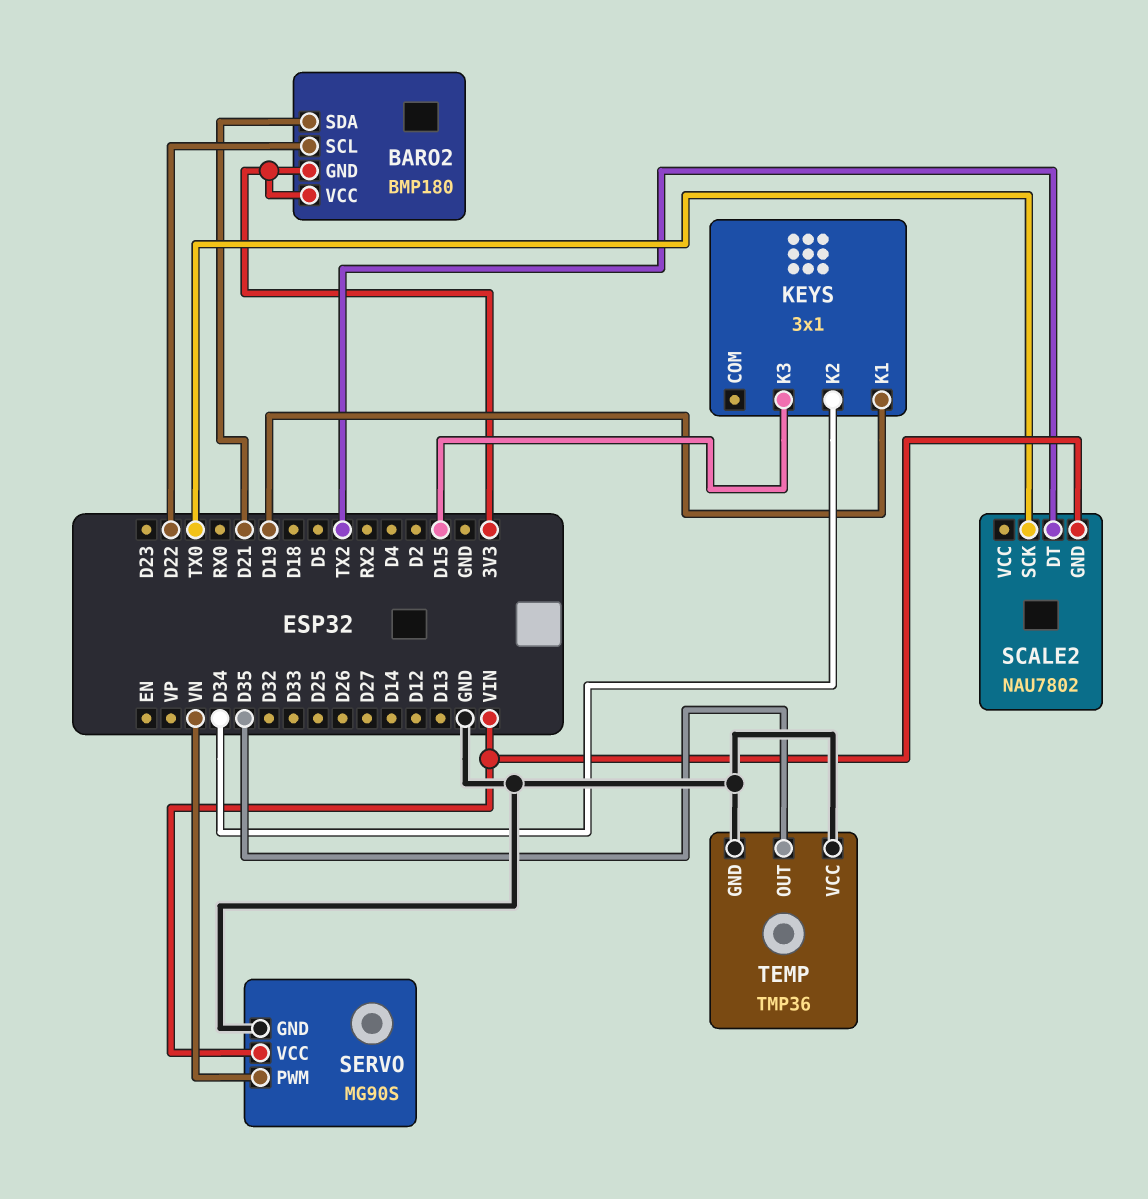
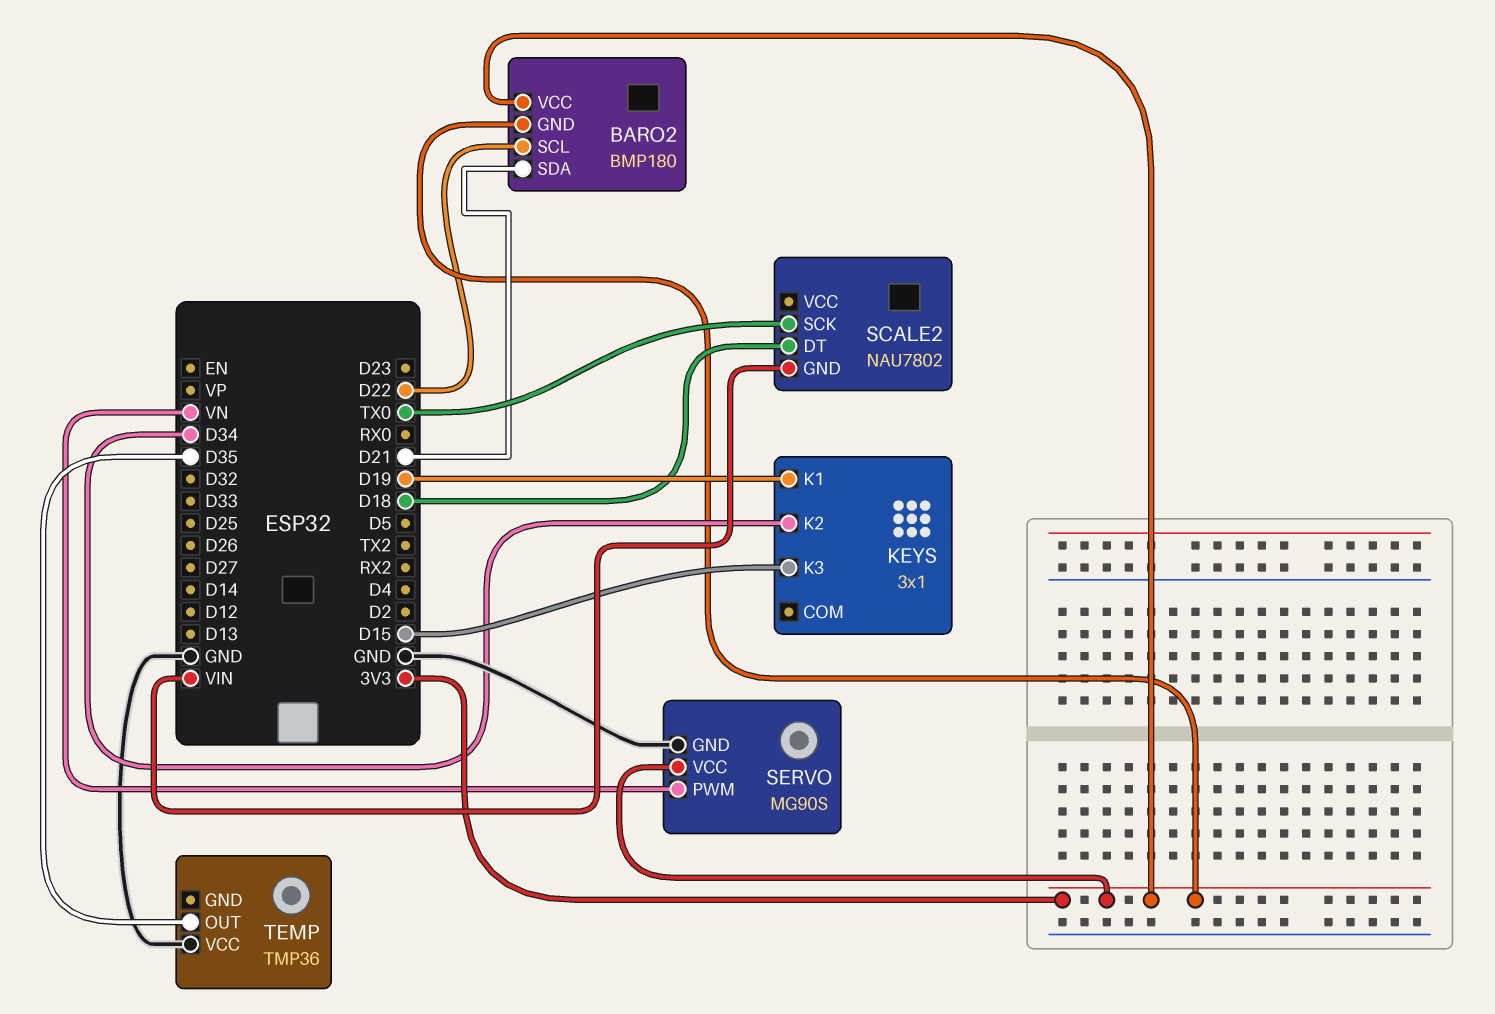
SCALE2 pin DT: TX2 -> D18
SERVO pin VCC: VIN -> 3V3
TEMP pin GND: GND -> none

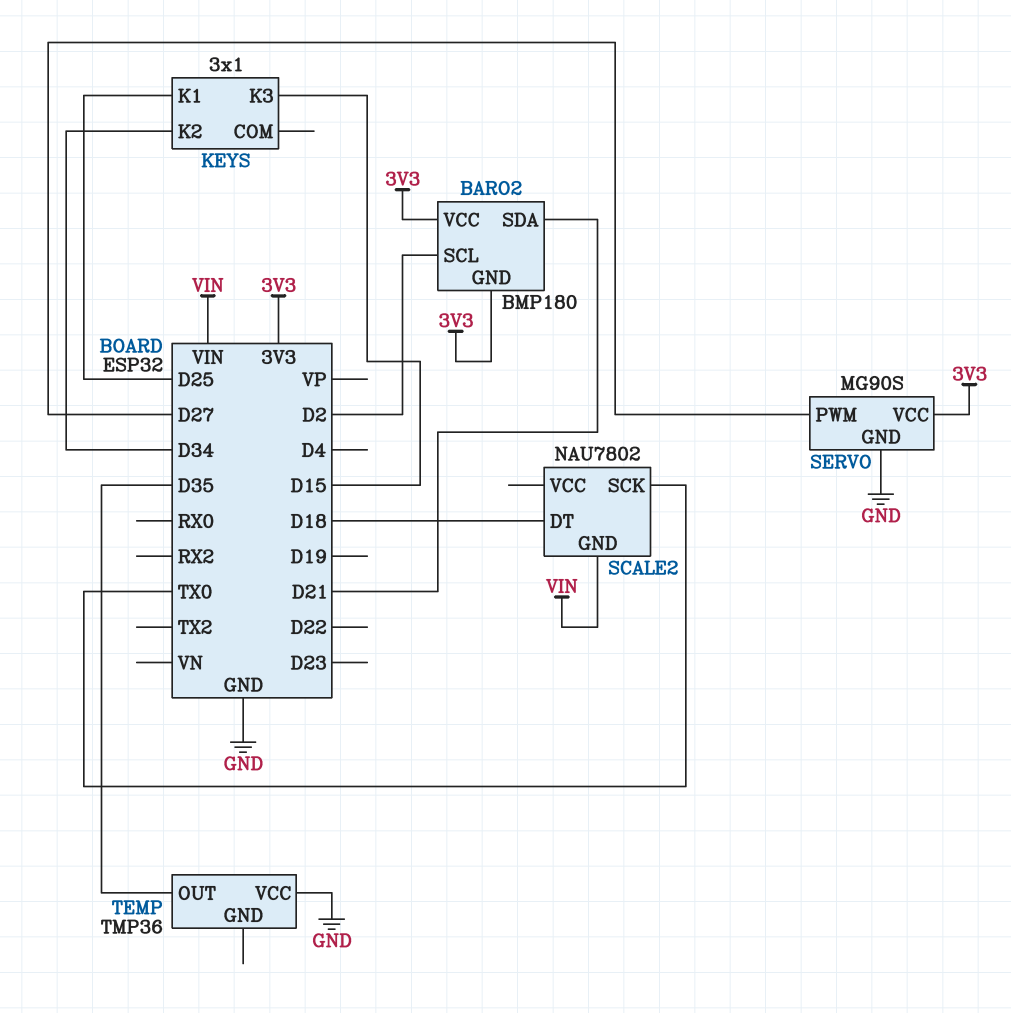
BARO2 pin SCL: D22 -> D2
KEYS pin K1: D19 -> D25
SERVO pin PWM: VN -> D27

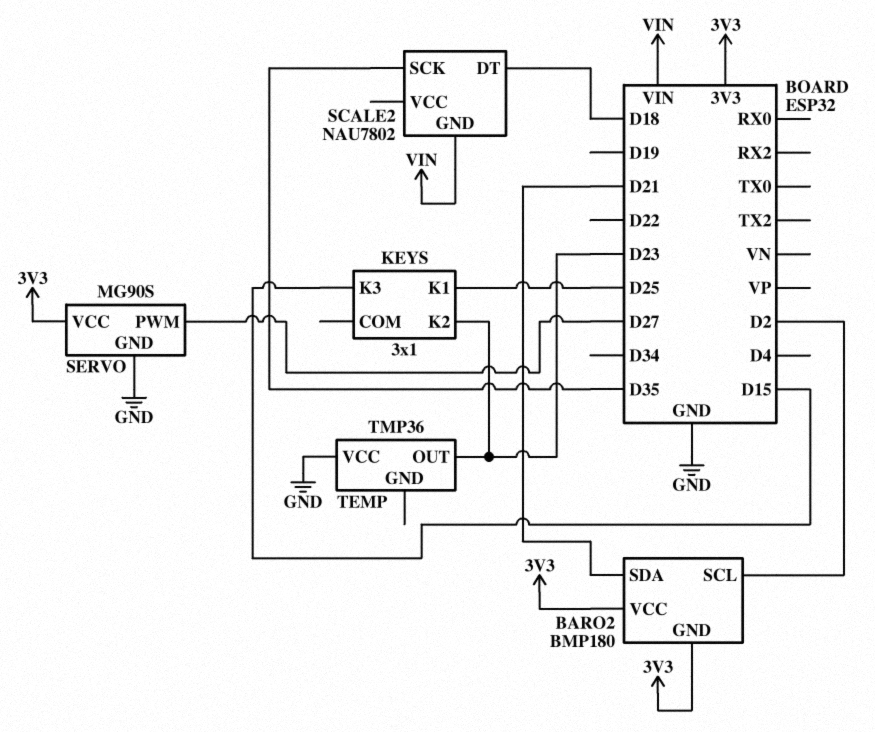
KEYS pin K2: D34 -> D23
SCALE2 pin SCK: TX0 -> D35
TEMP pin OUT: D35 -> D23

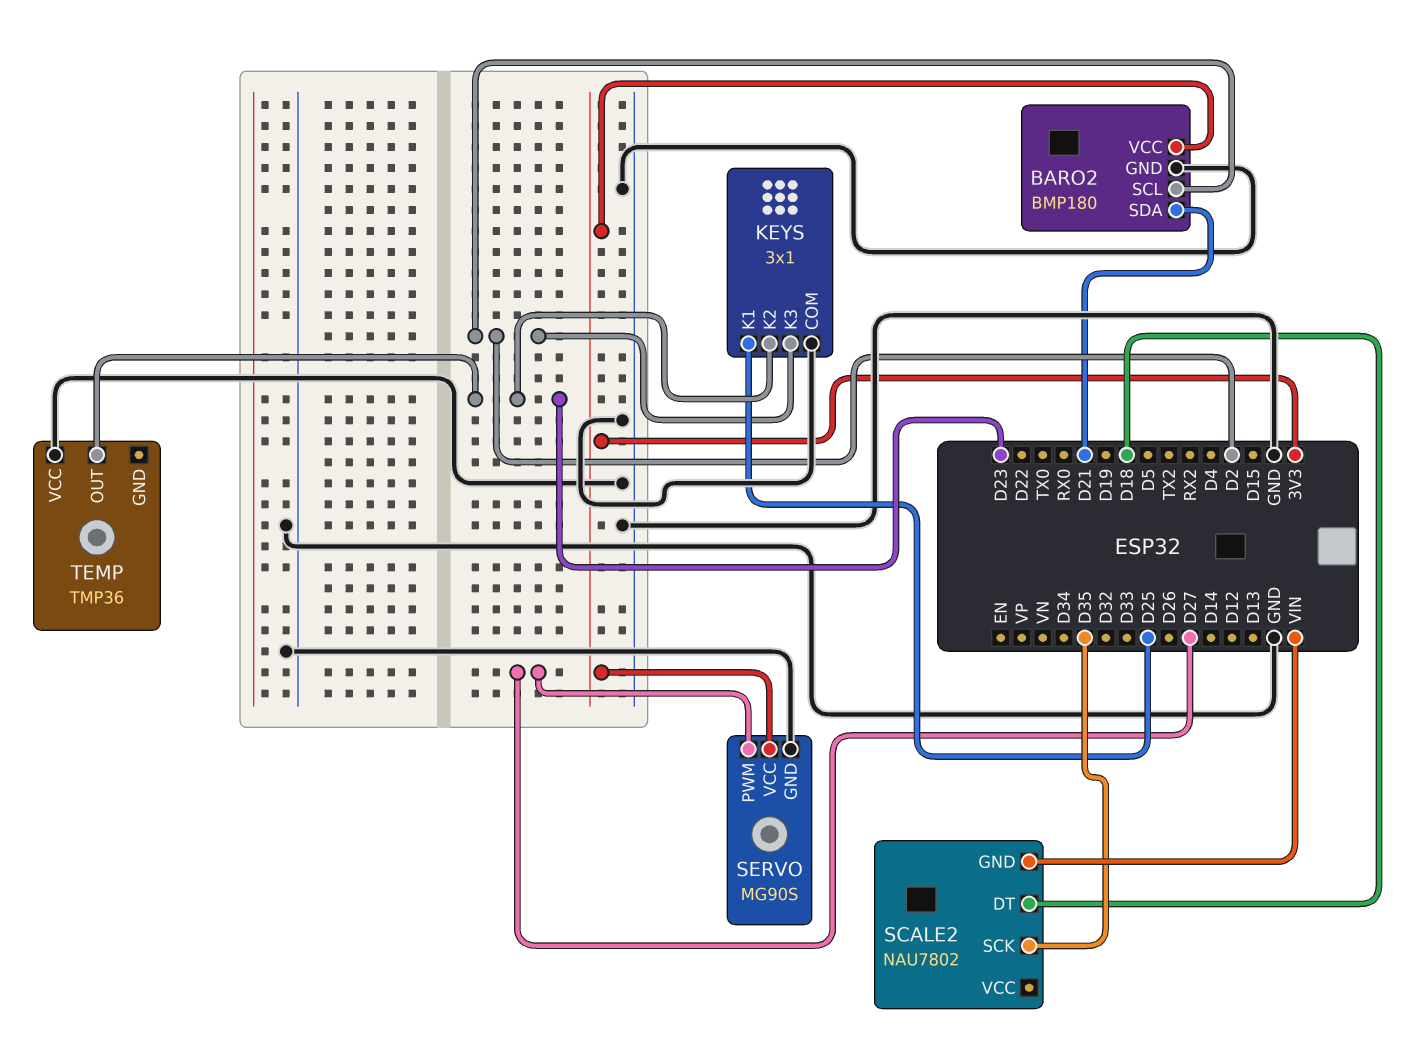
BARO2 pin GND: 3V3 -> GND
KEYS pin COM: none -> GND
KEYS pin K3: D15 -> D2

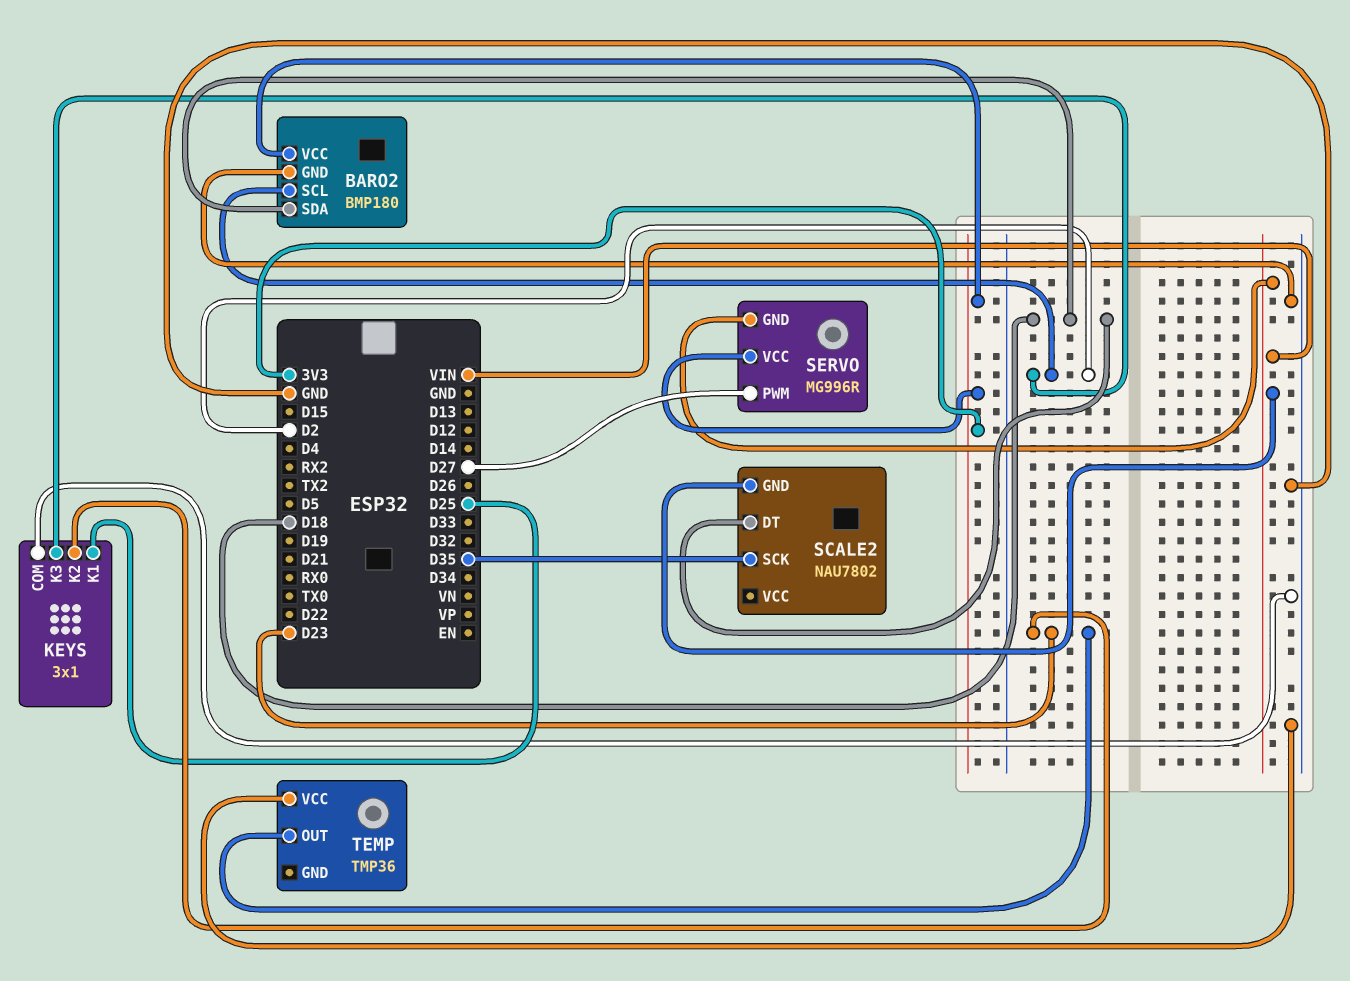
BARO2 pin SDA: D21 -> D18
SERVO: MG90S -> MG996R
SERVO pin GND: GND -> VIN

